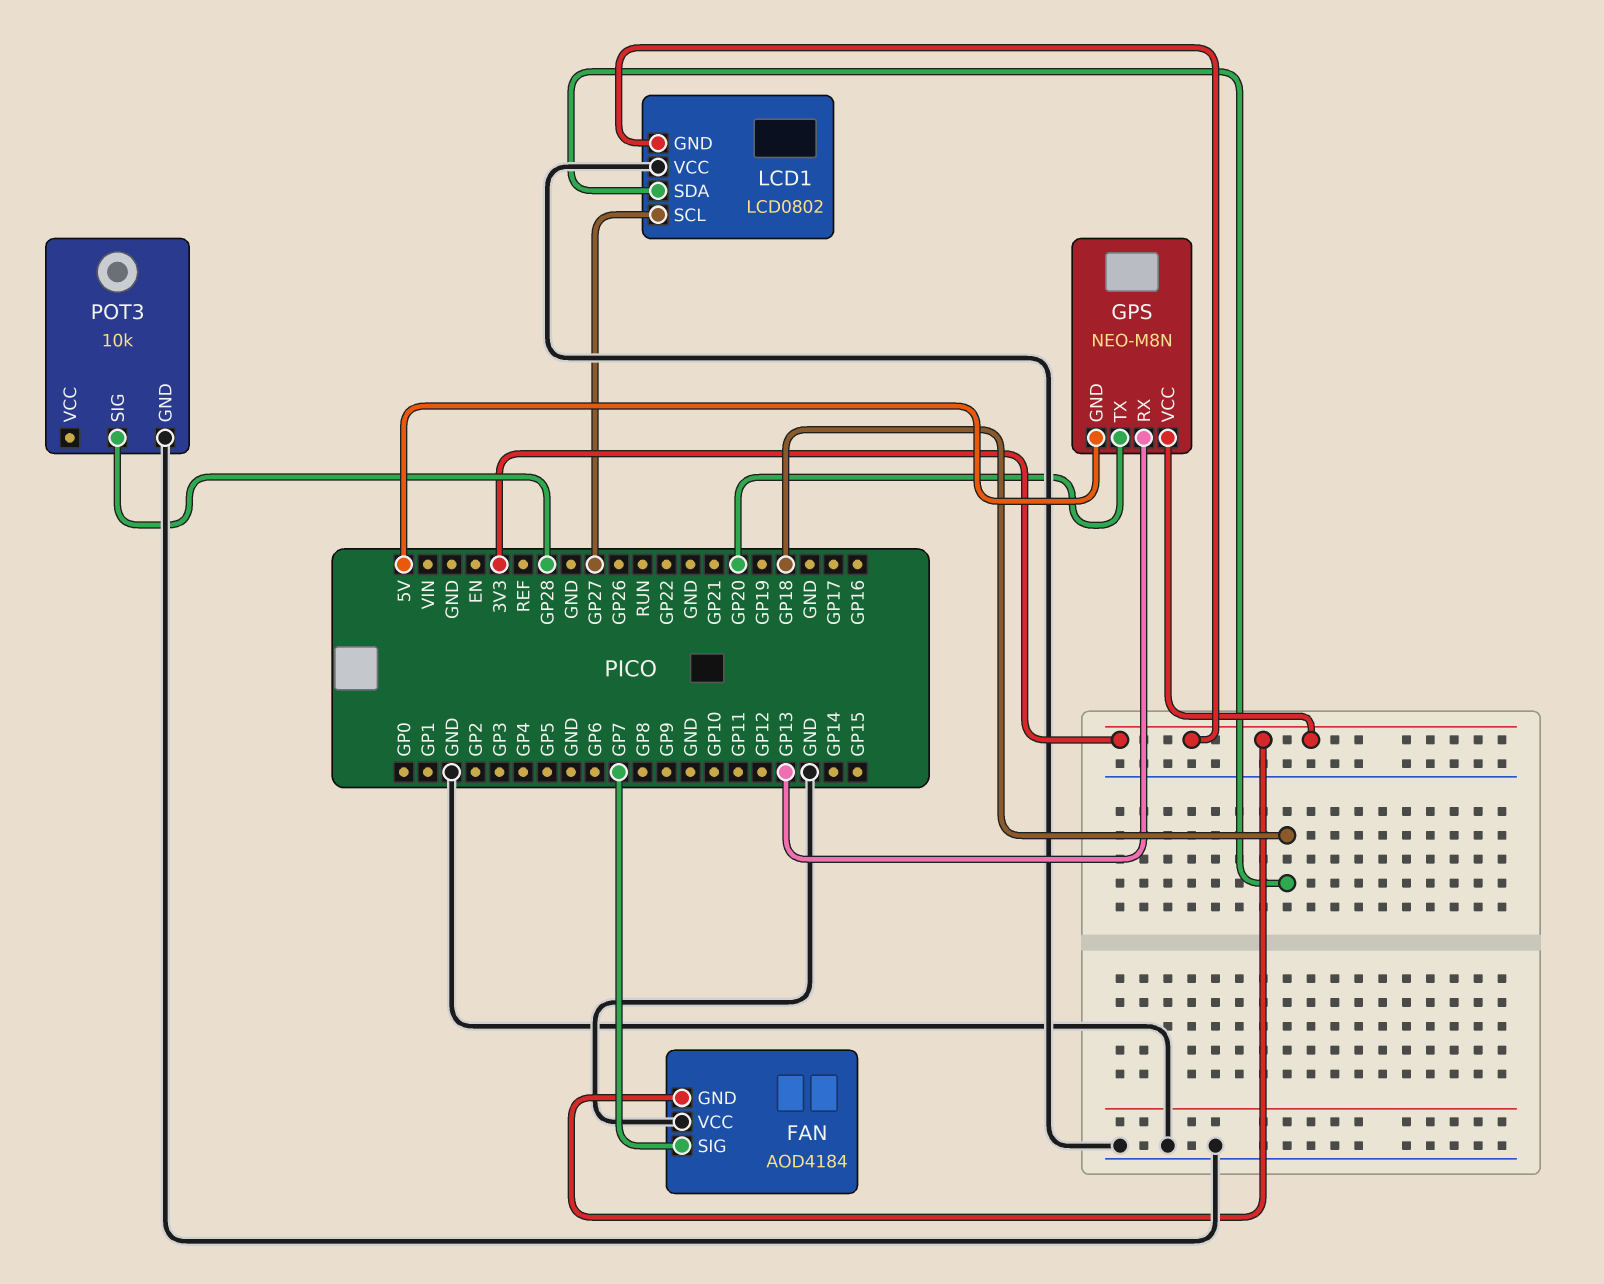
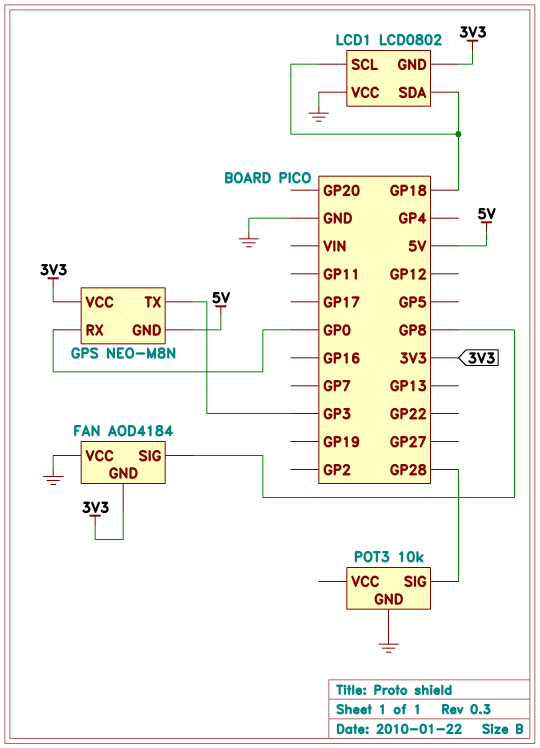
FAN pin SIG: GP7 -> GP8
GPS pin RX: GP13 -> GP0
GPS pin TX: GP20 -> GP3
LCD1 pin SCL: GP27 -> GP18

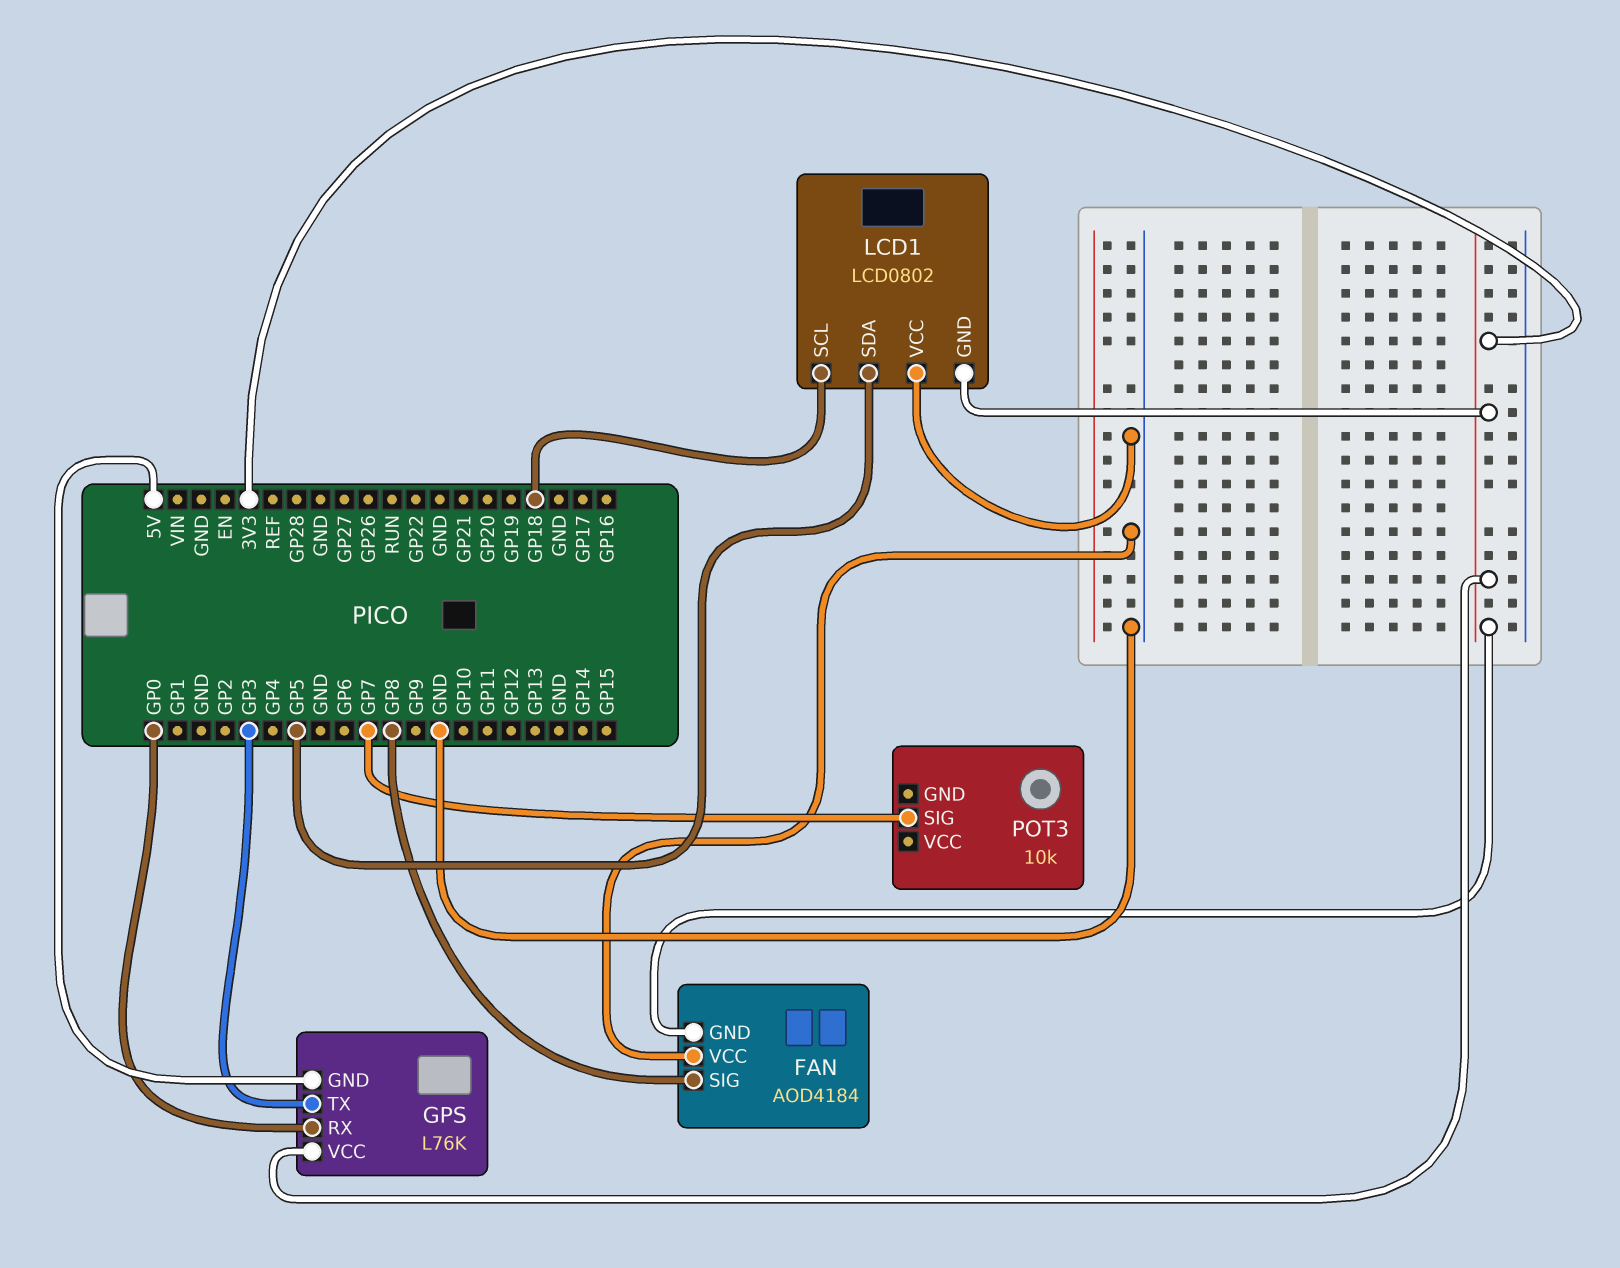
GPS: NEO-M8N -> L76K
LCD1 pin SDA: GP18 -> GP5
POT3 pin GND: GND -> none
POT3 pin SIG: GP28 -> GP7

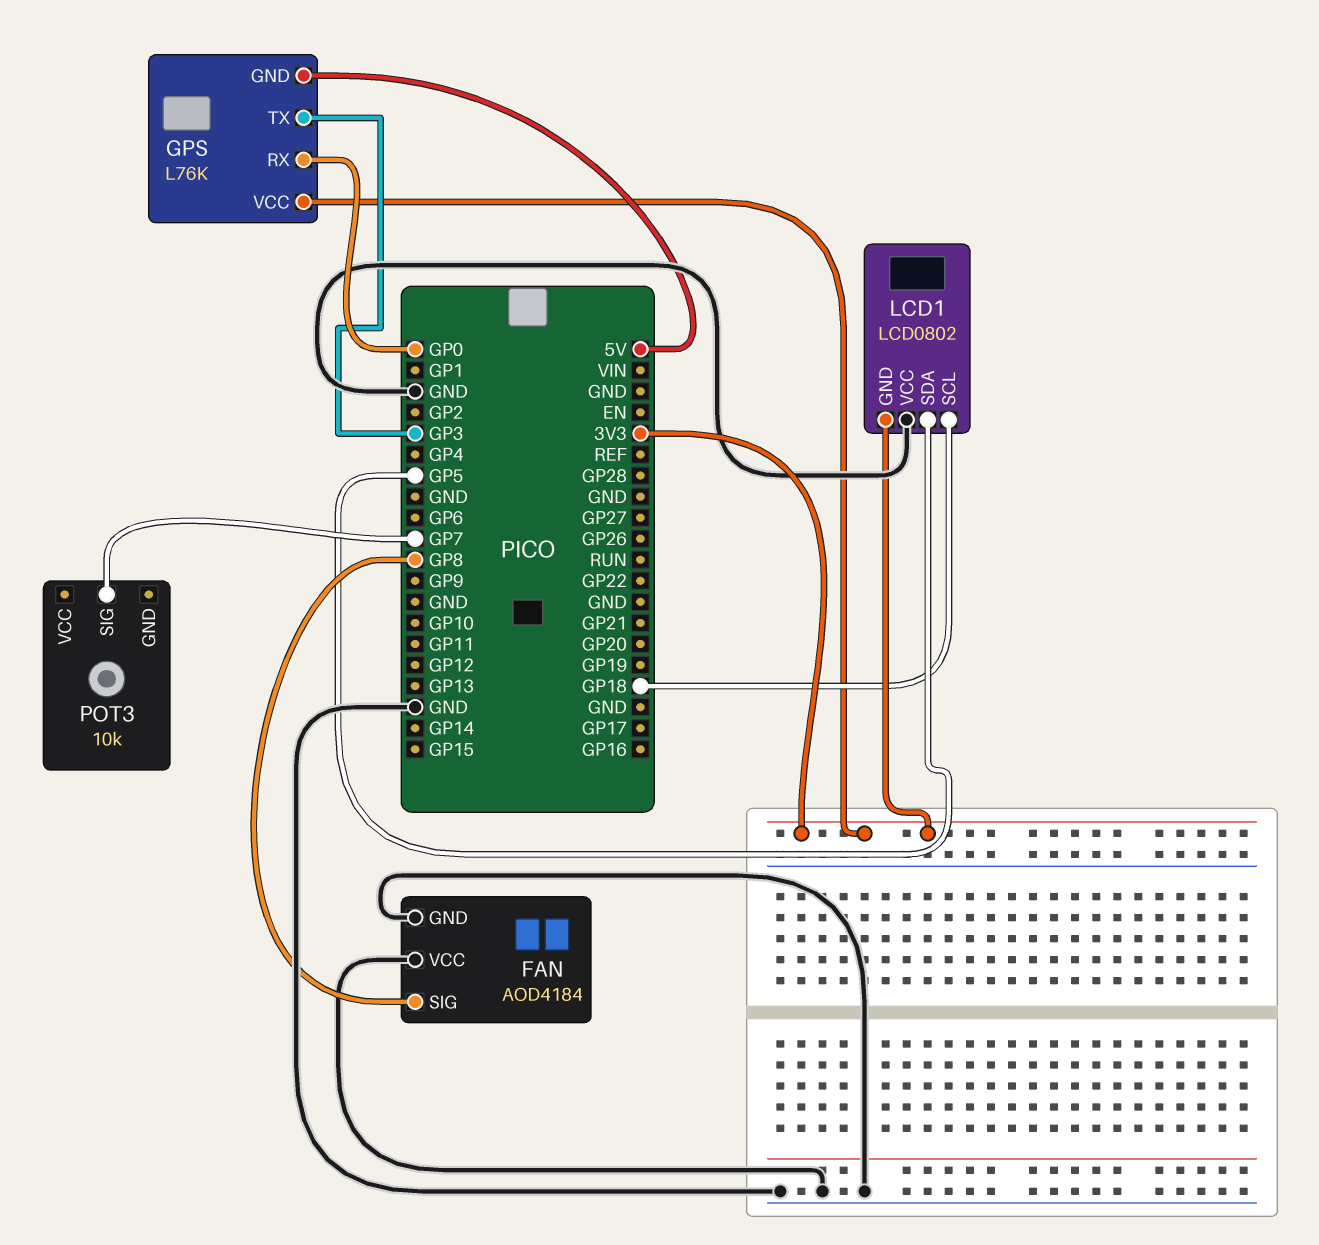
FAN pin GND: 3V3 -> GND

